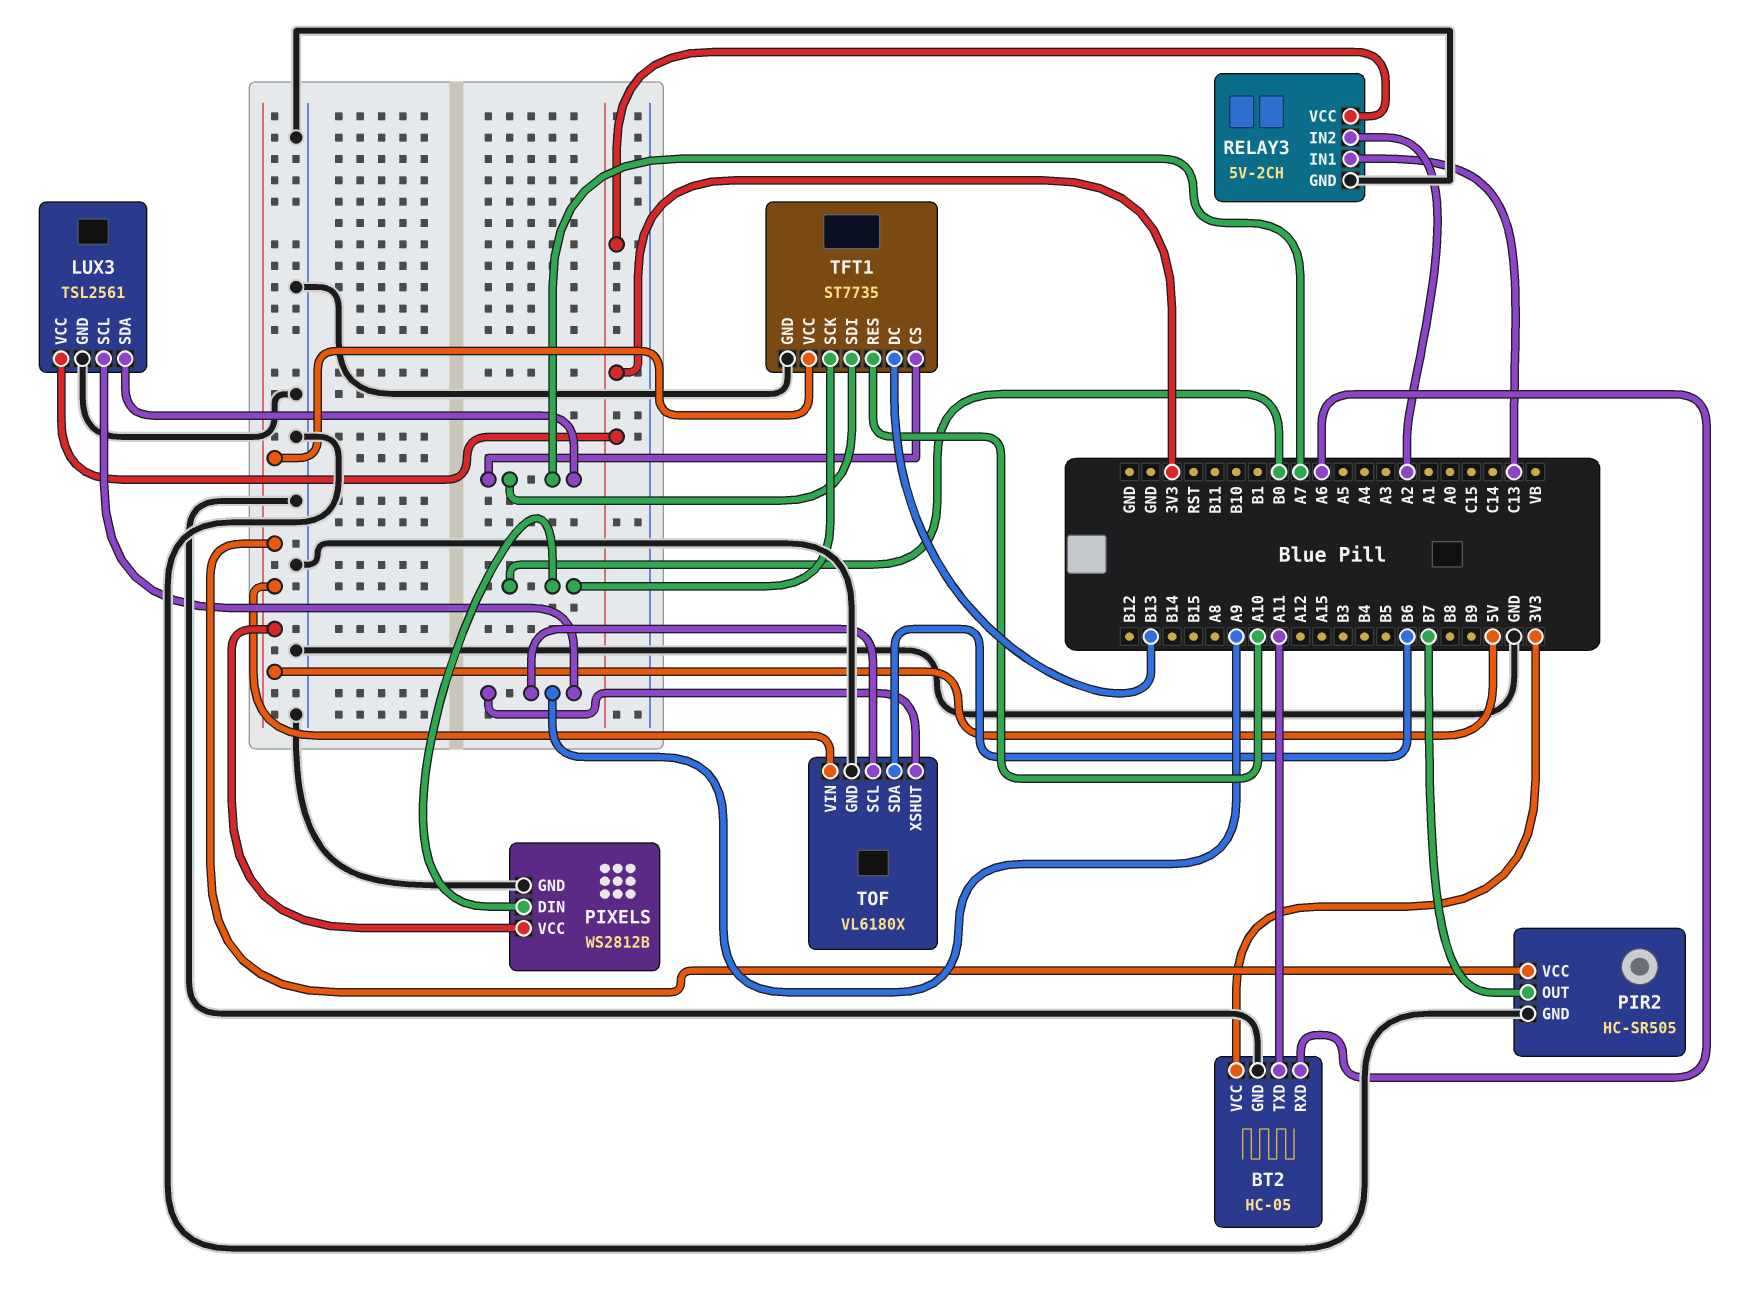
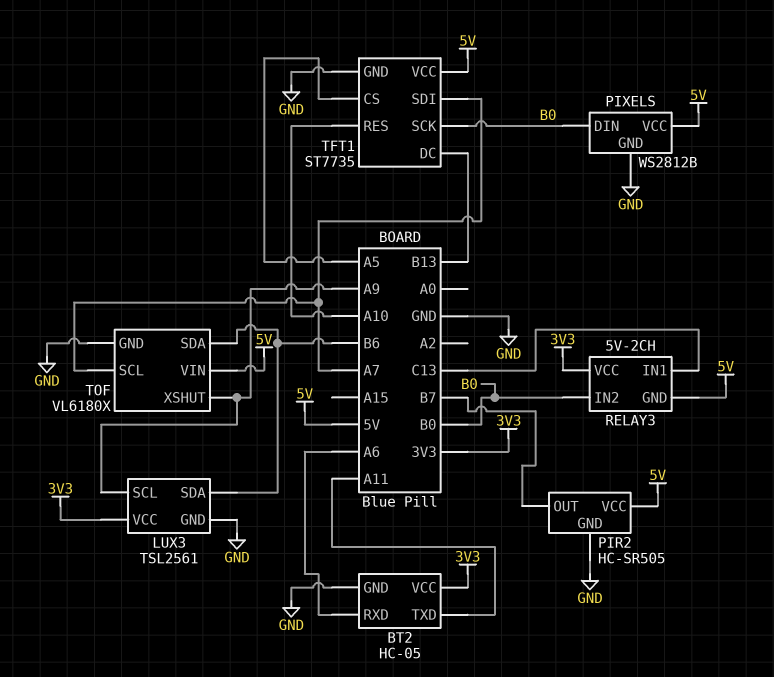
LUX3 pin SDA: A7 -> B6
RELAY3 pin GND: GND -> 5V
RELAY3 pin IN2: A2 -> B0
TFT1 pin CS: A7 -> A5
TOF pin SCL: A9 -> A7

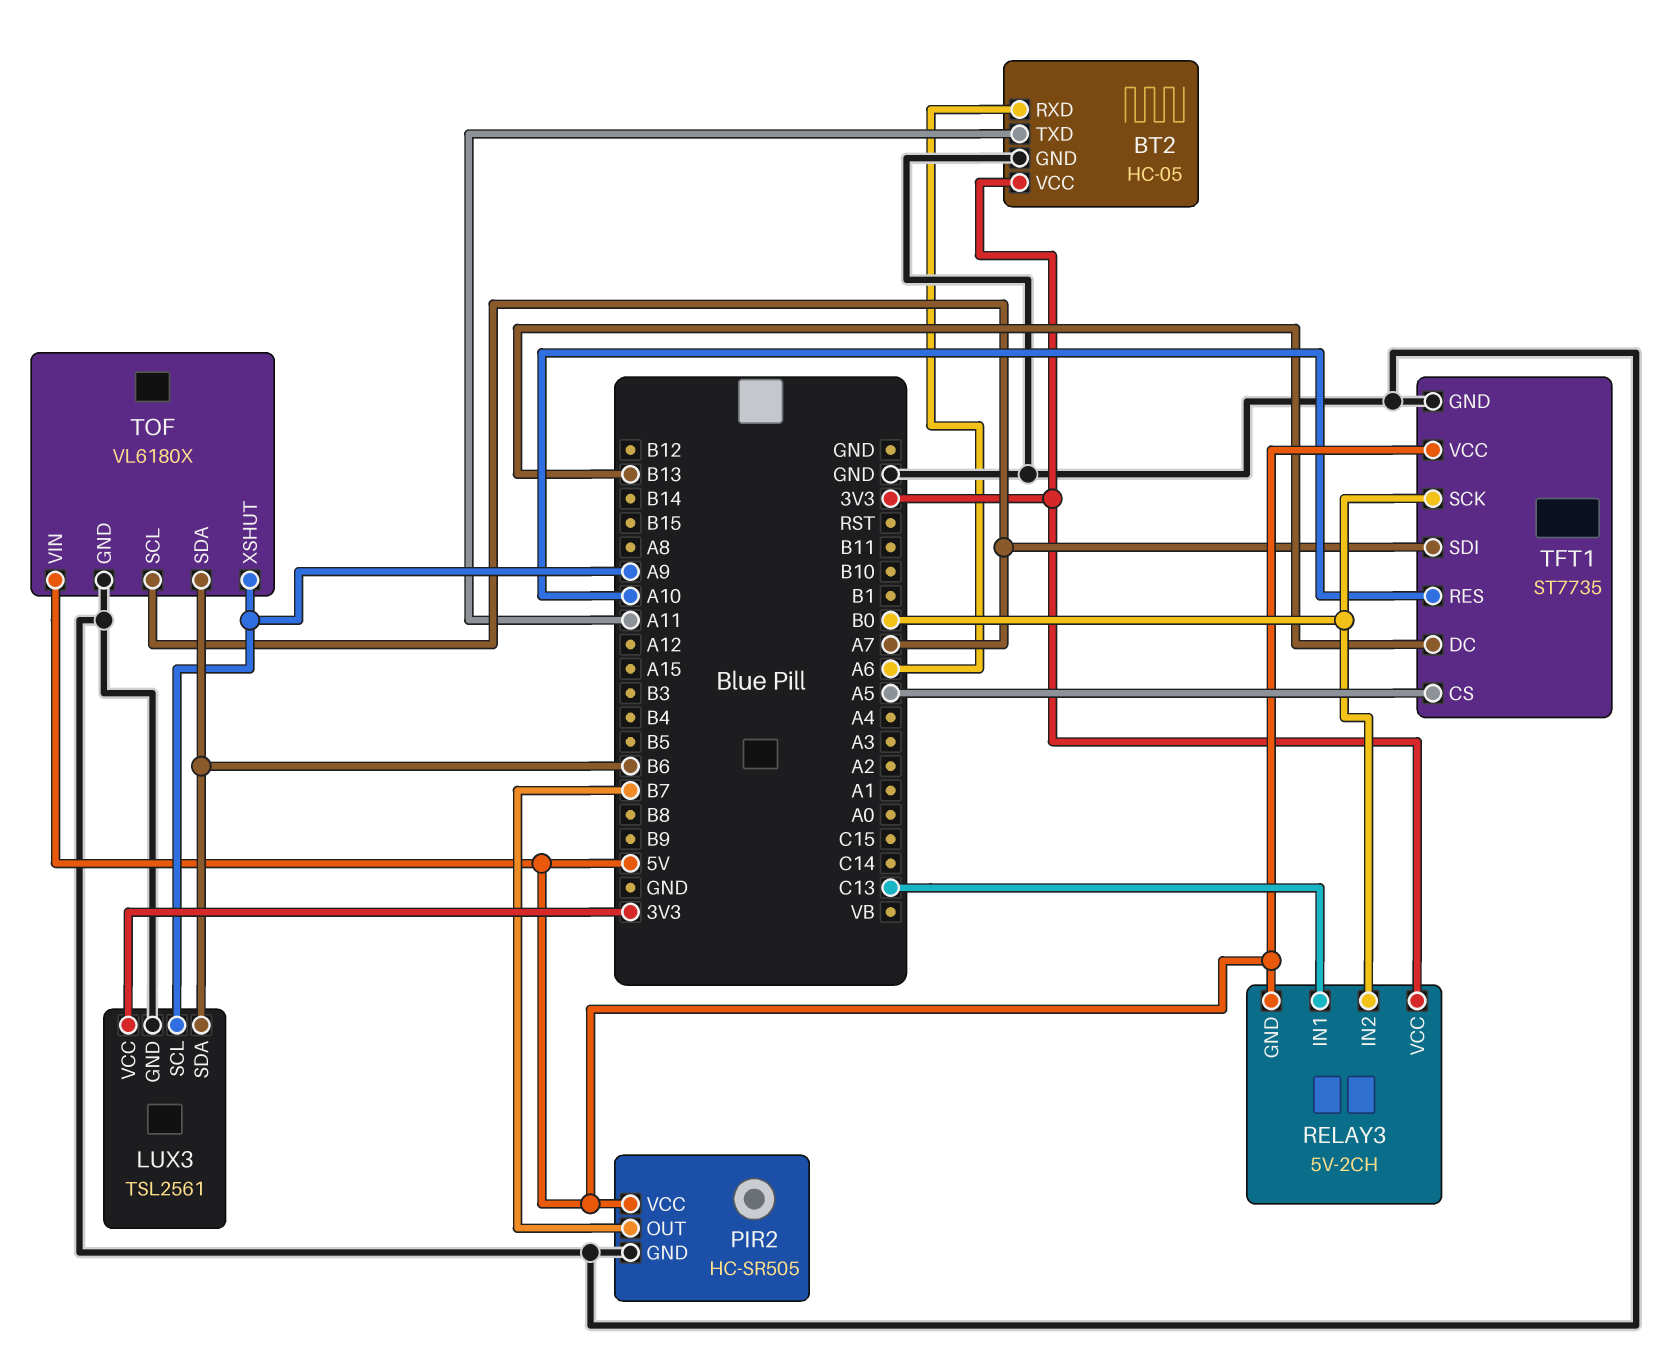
PIXELS: WS2812B -> none
PIXELS pin DIN: B0 -> none
PIXELS pin GND: GND -> none
PIXELS pin VCC: 5V -> none

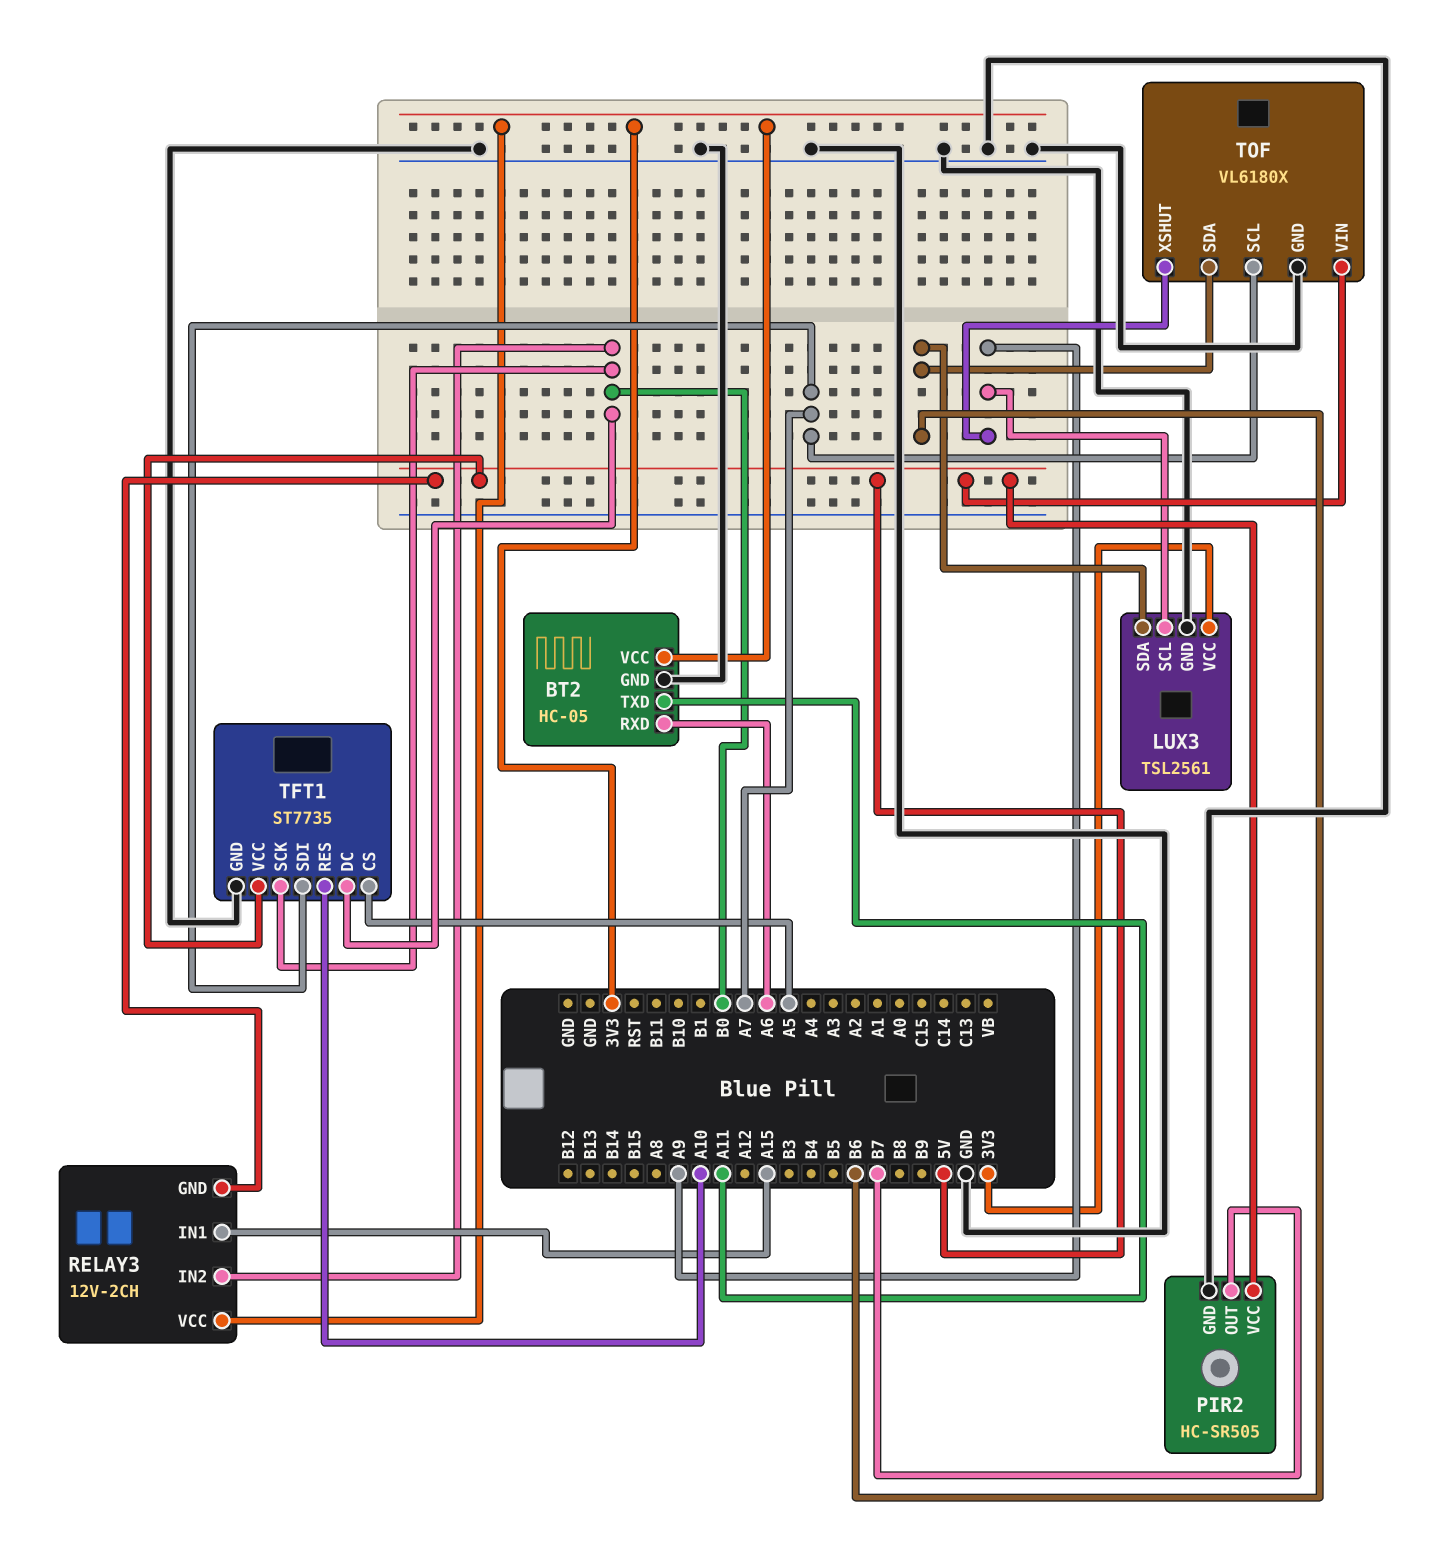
RELAY3: 5V-2CH -> 12V-2CH
RELAY3 pin IN1: C13 -> A15
TFT1 pin DC: B13 -> B0

